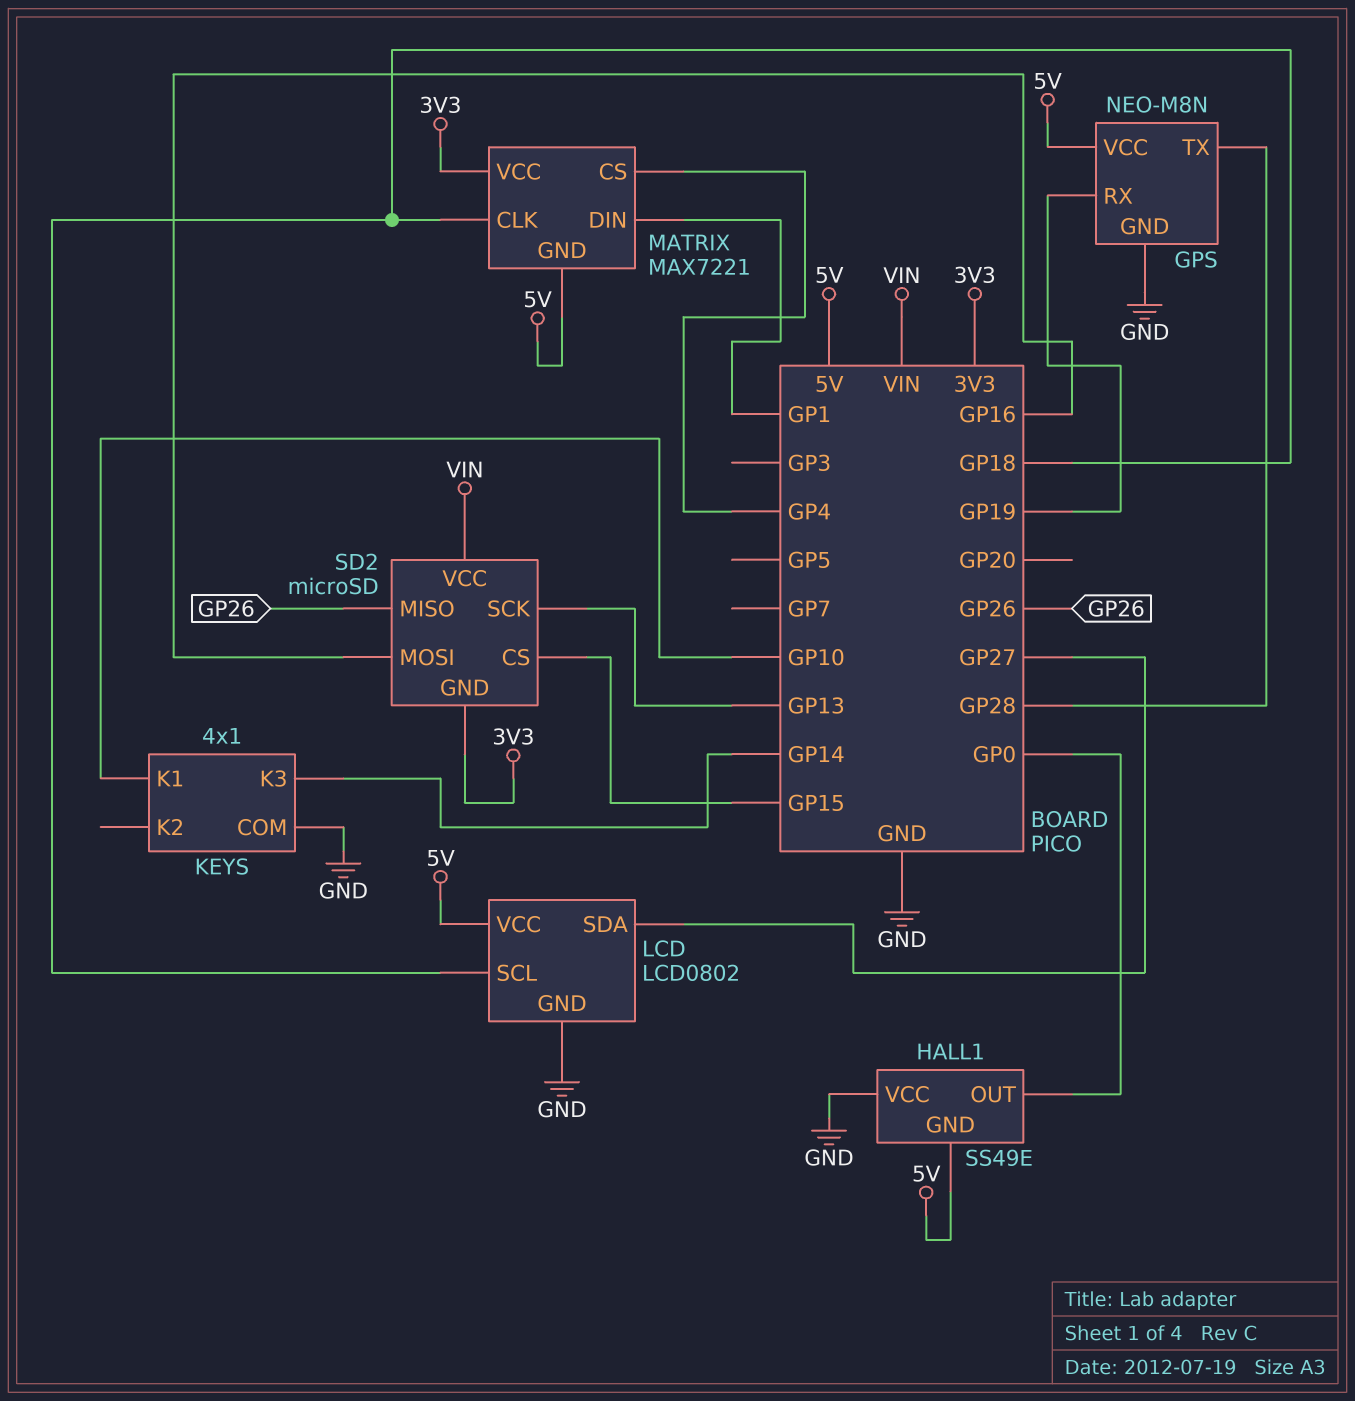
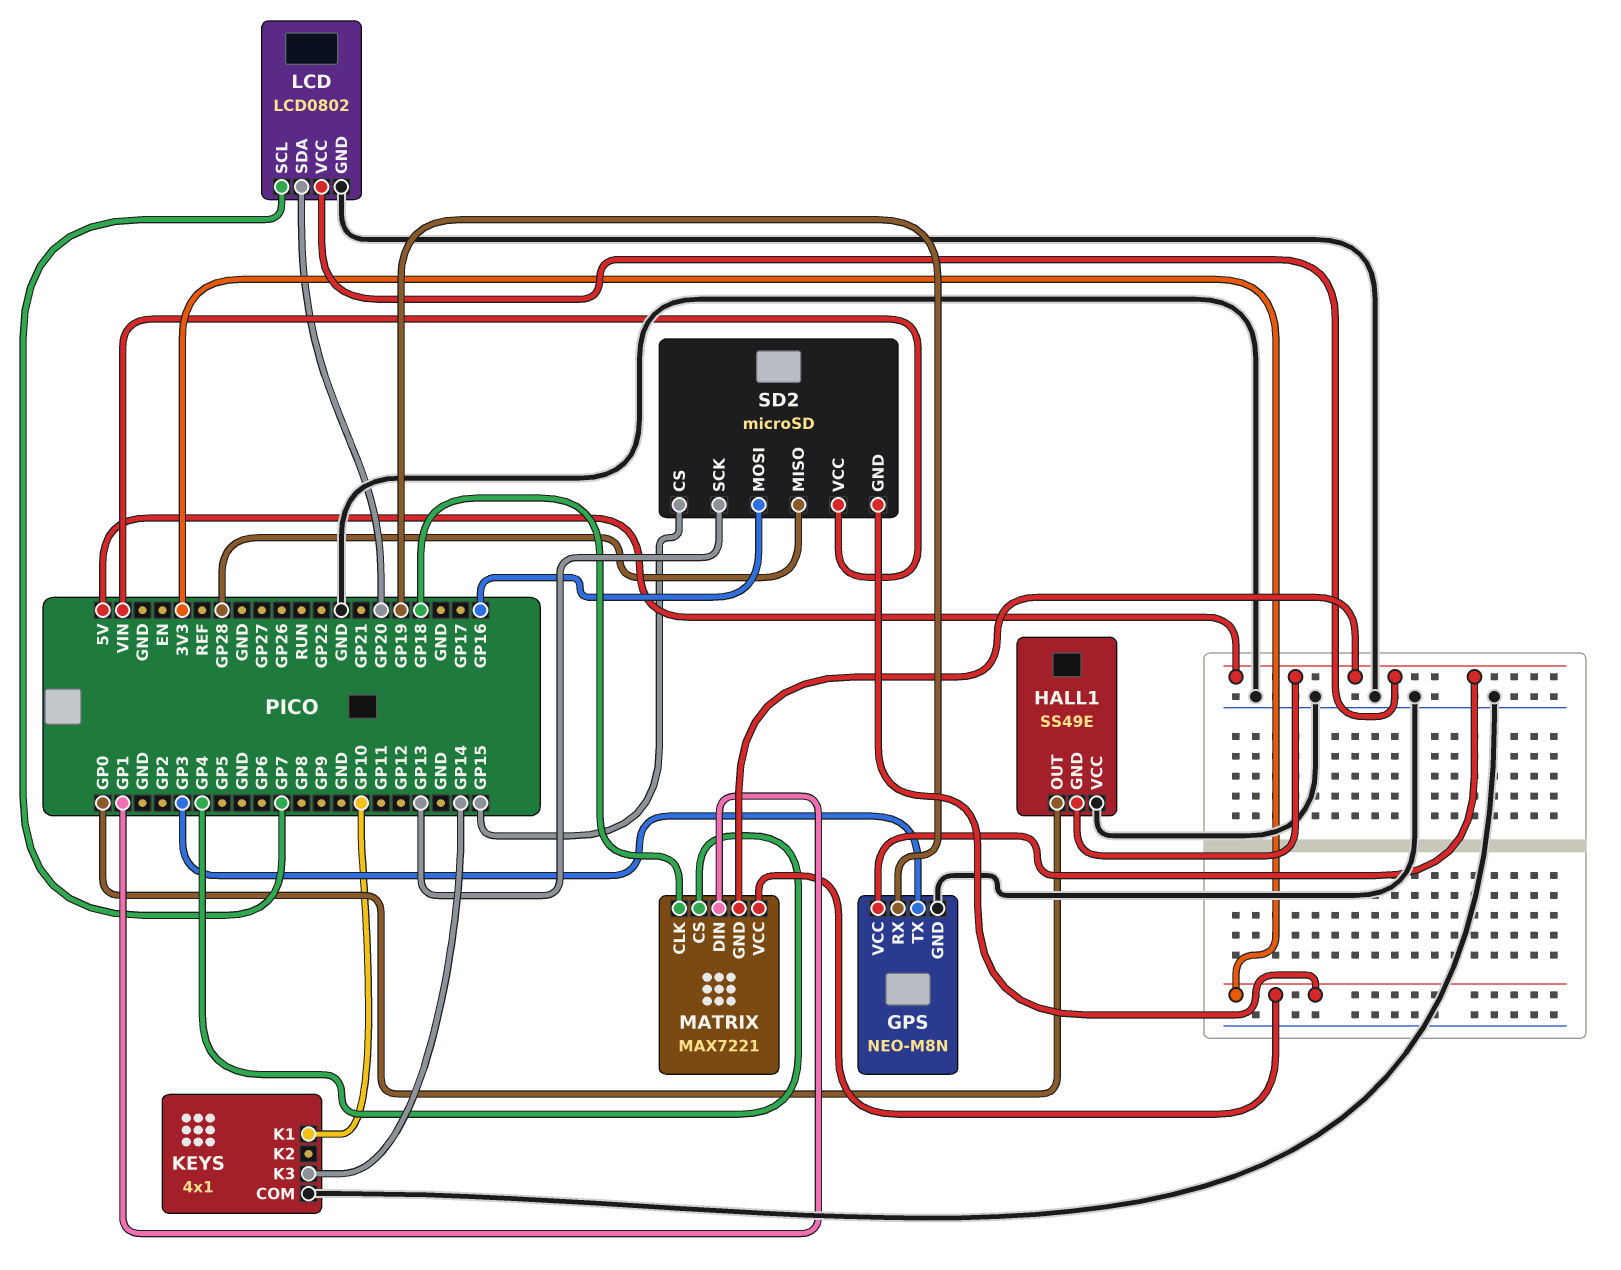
GPS pin TX: GP28 -> GP3
LCD pin SCL: GP18 -> GP7
LCD pin SDA: GP27 -> GP20
SD2 pin MISO: GP26 -> GP28

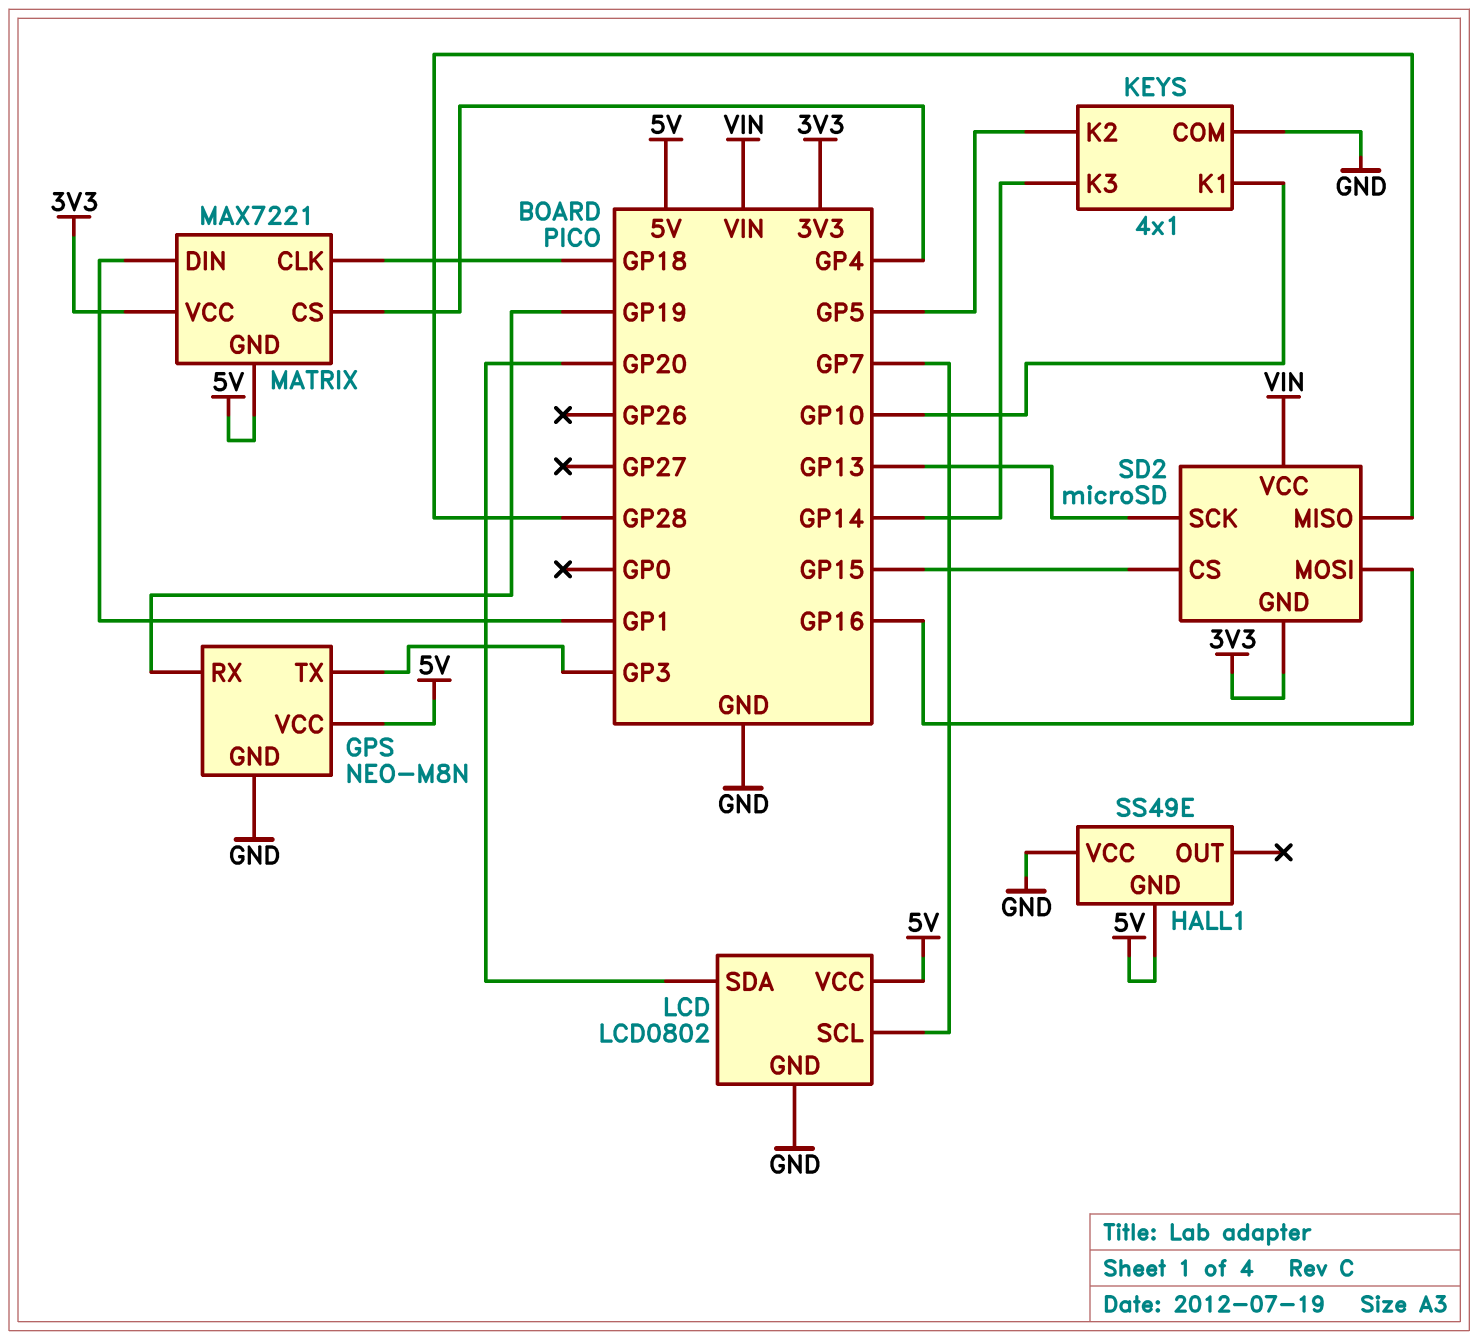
HALL1 pin OUT: GP0 -> none
KEYS pin K2: none -> GP5

